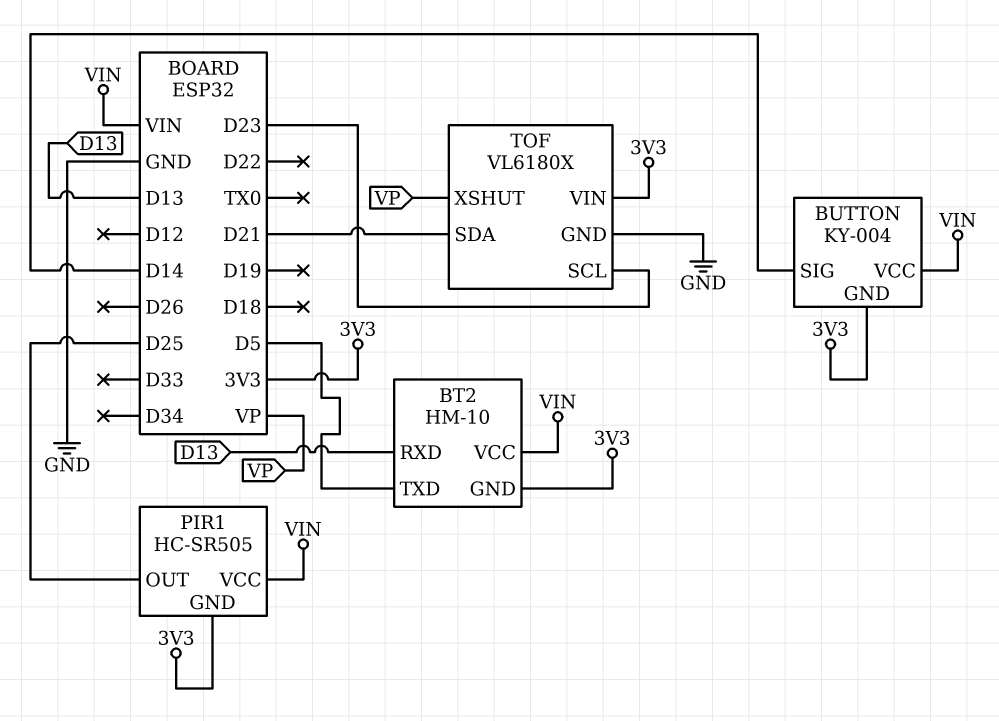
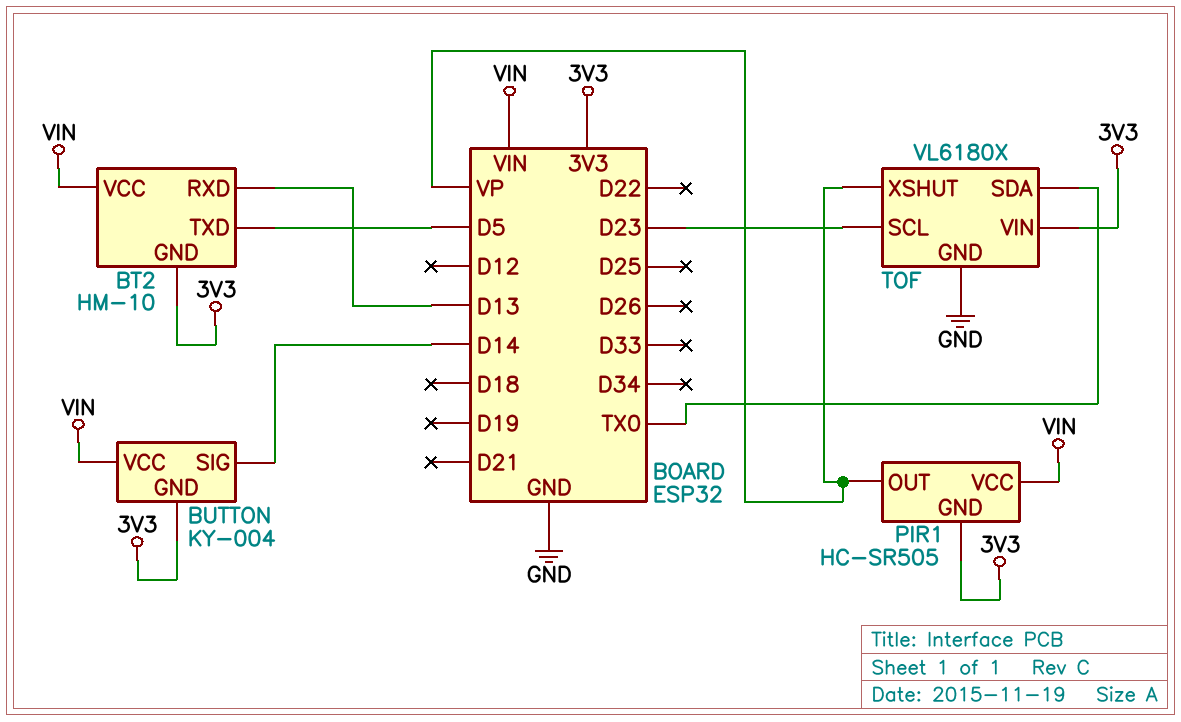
PIR1 pin OUT: D25 -> VP
TOF pin SDA: D21 -> TX0

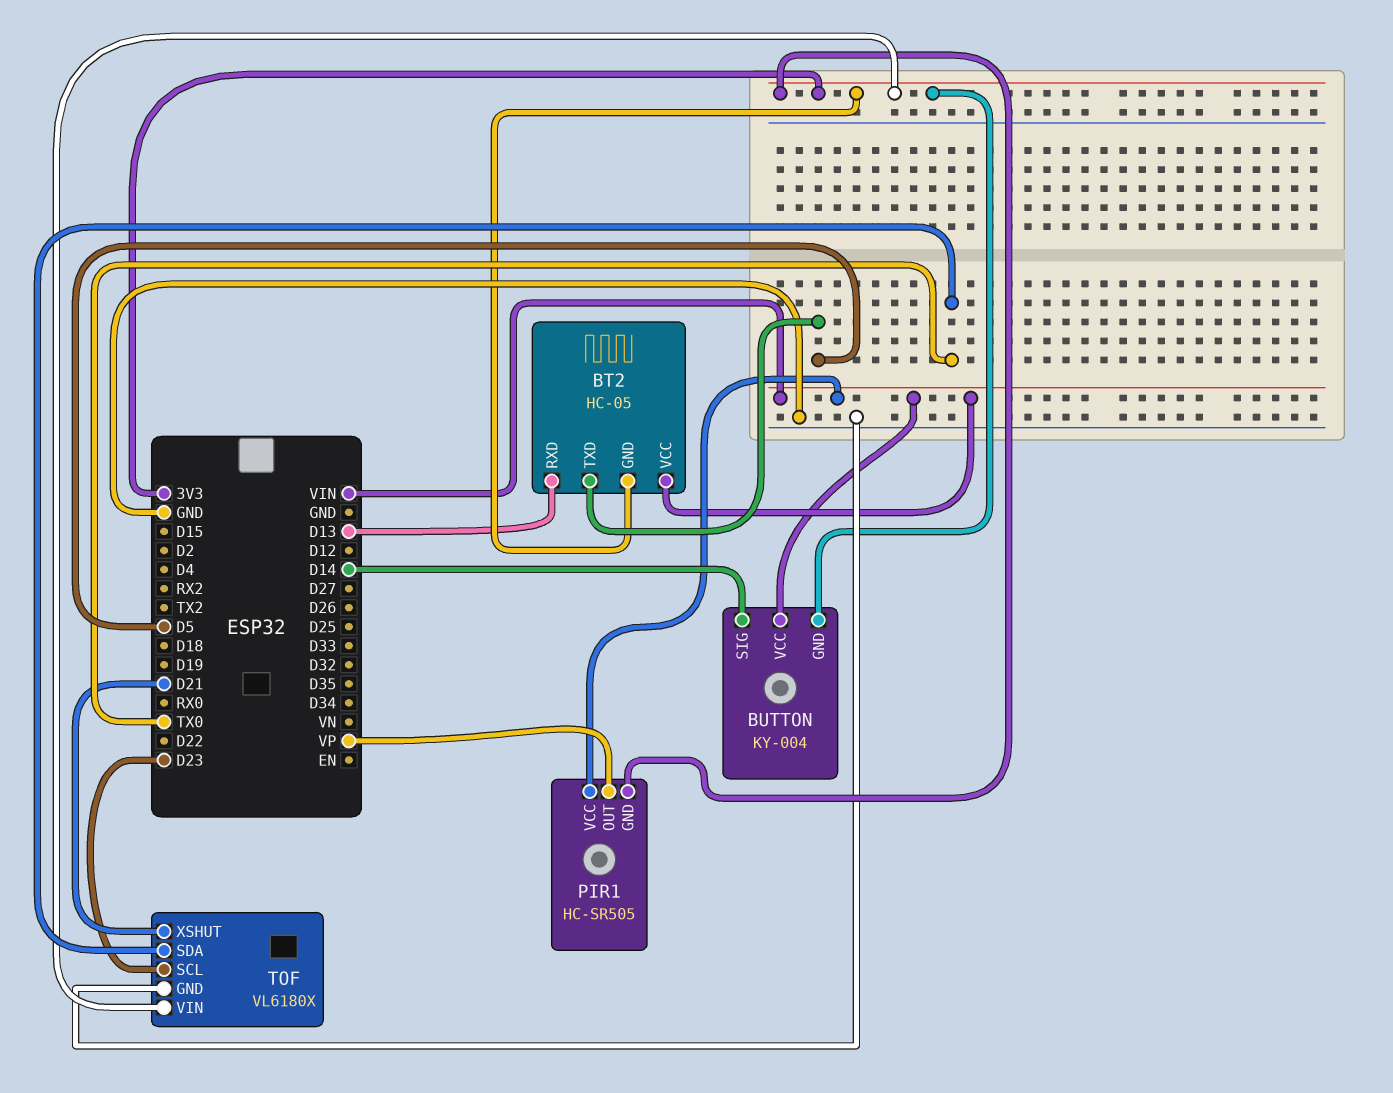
BT2: HM-10 -> HC-05
TOF pin XSHUT: VP -> D21

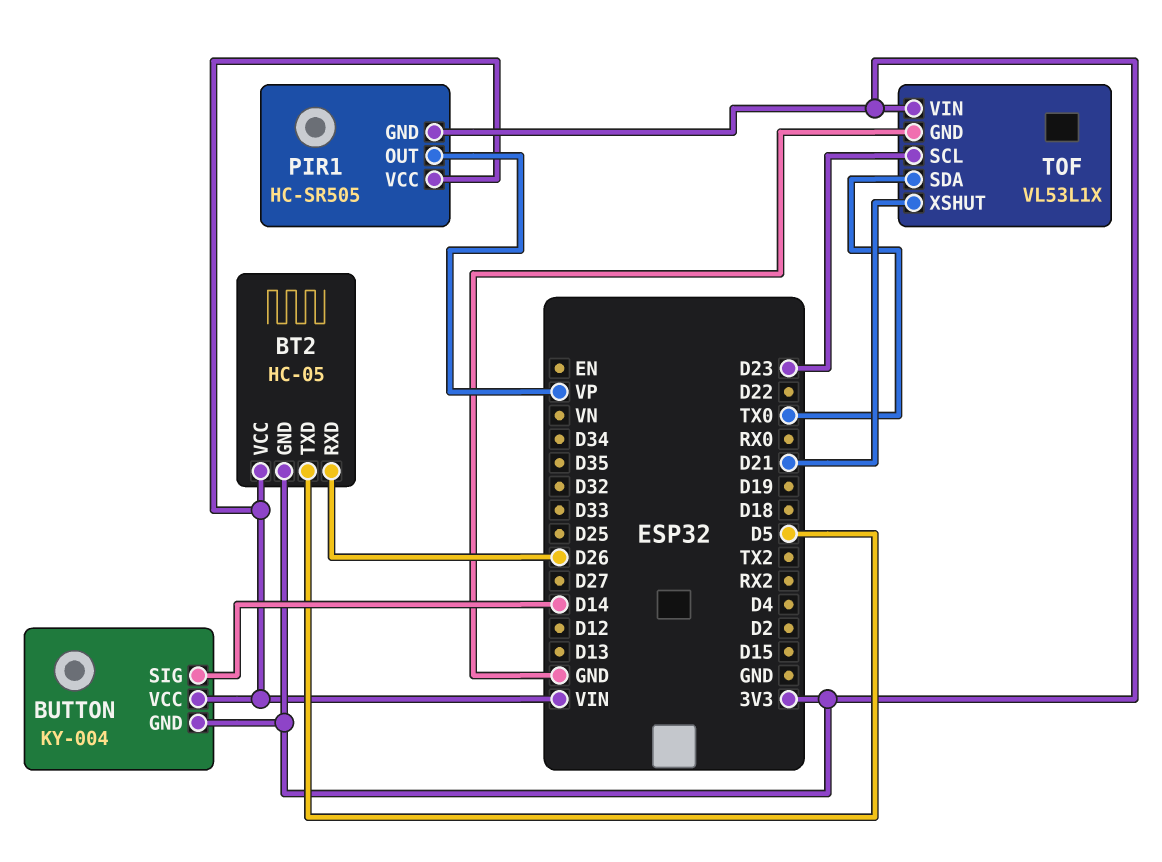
BT2 pin RXD: D13 -> D26
TOF: VL6180X -> VL53L1X

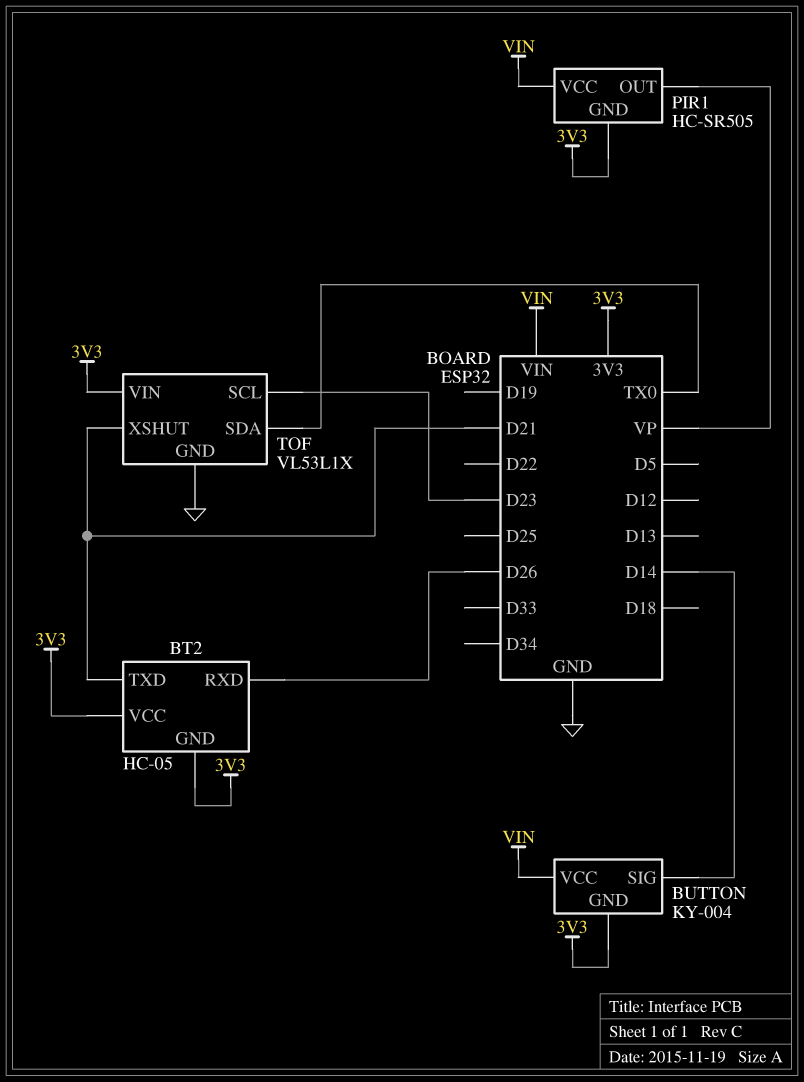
BT2 pin TXD: D5 -> D21
BT2 pin VCC: VIN -> 3V3

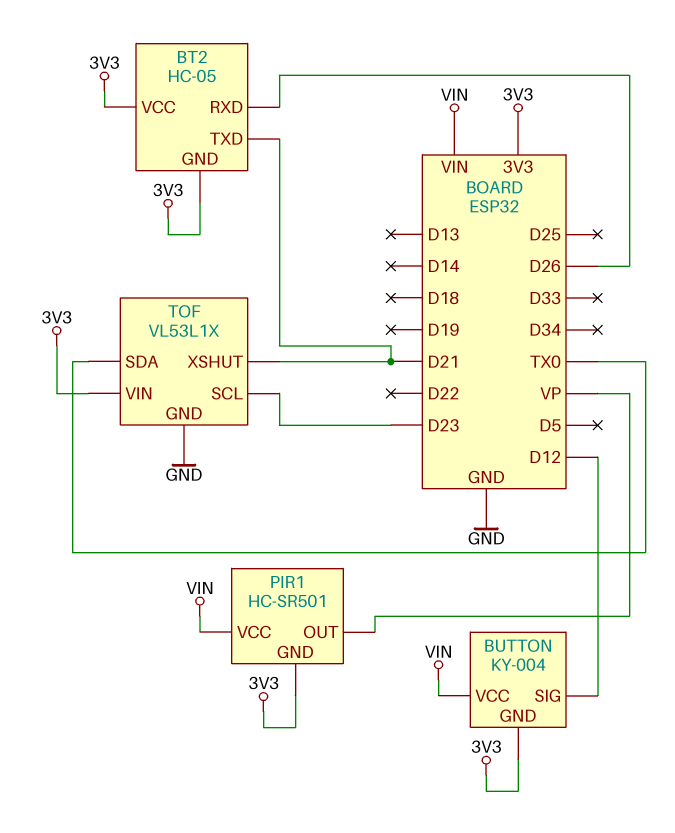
BUTTON pin SIG: D14 -> D12
PIR1: HC-SR505 -> HC-SR501

